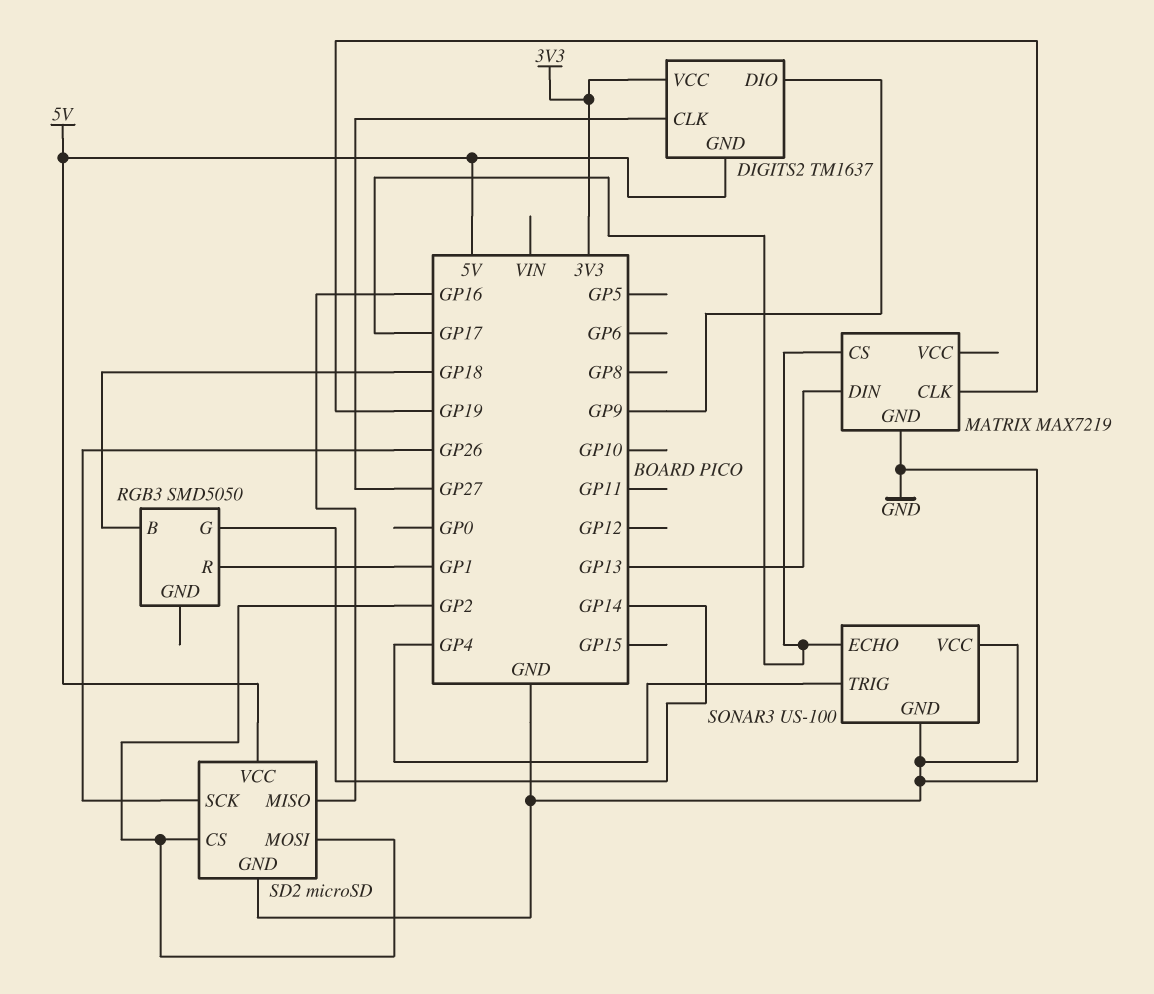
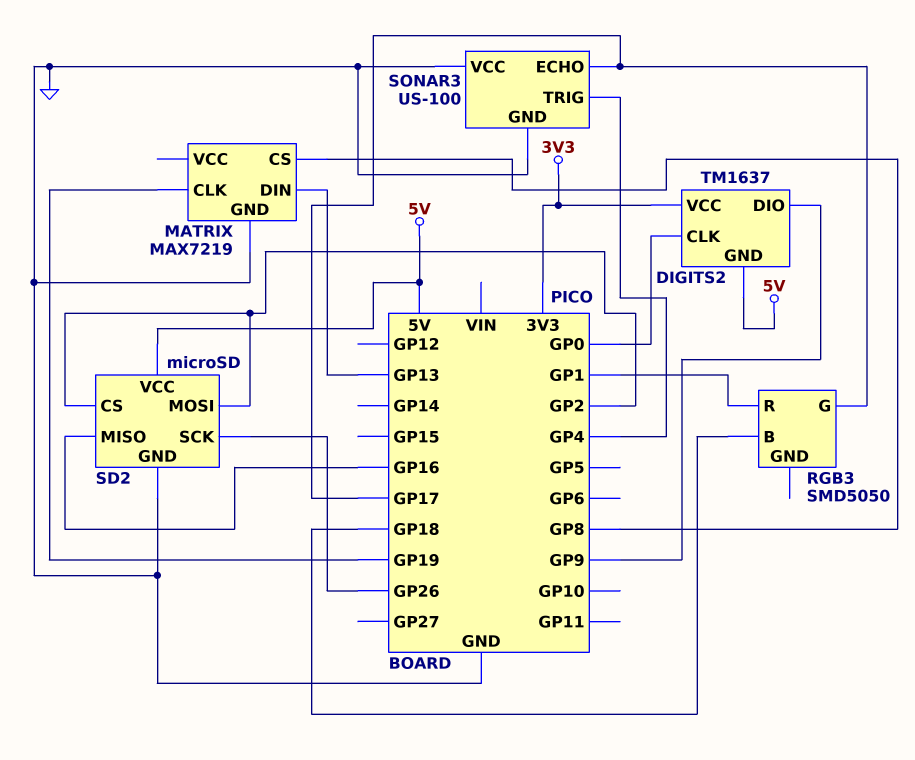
DIGITS2 pin CLK: GP27 -> GP0
MATRIX pin CS: GP17 -> GP8
RGB3 pin G: GP14 -> GP17

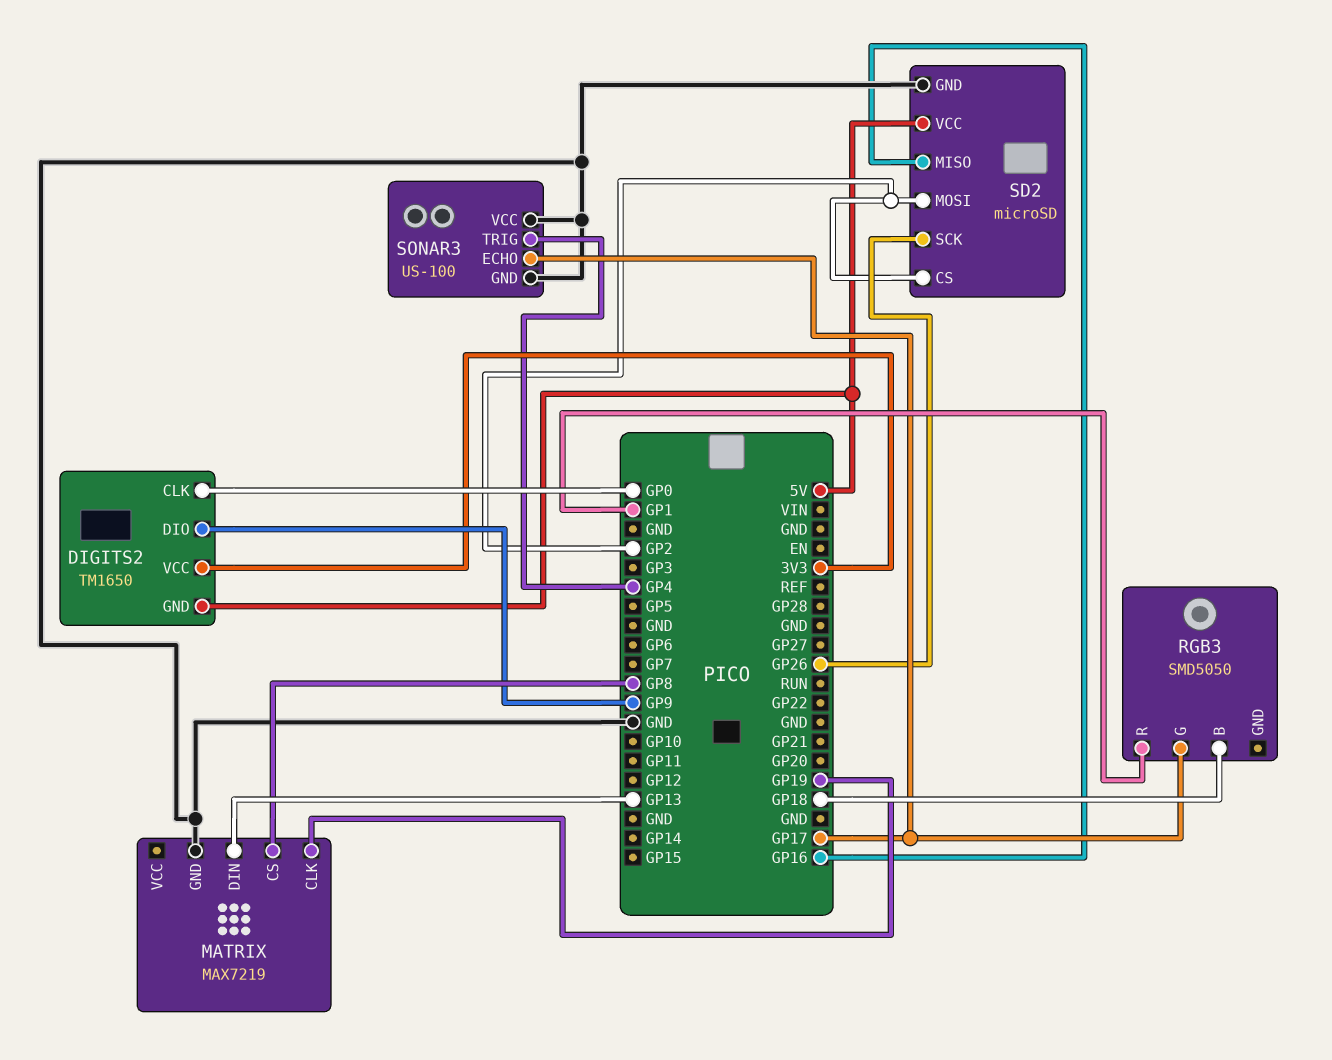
DIGITS2: TM1637 -> TM1650

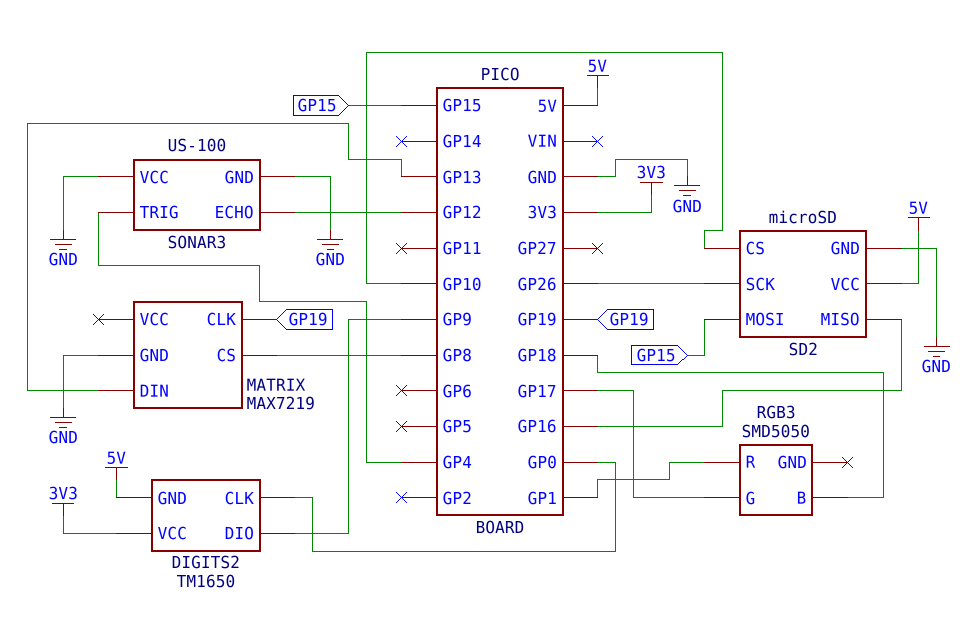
SD2 pin CS: GP2 -> GP10
SD2 pin MOSI: GP2 -> GP15
SONAR3 pin ECHO: GP17 -> GP12

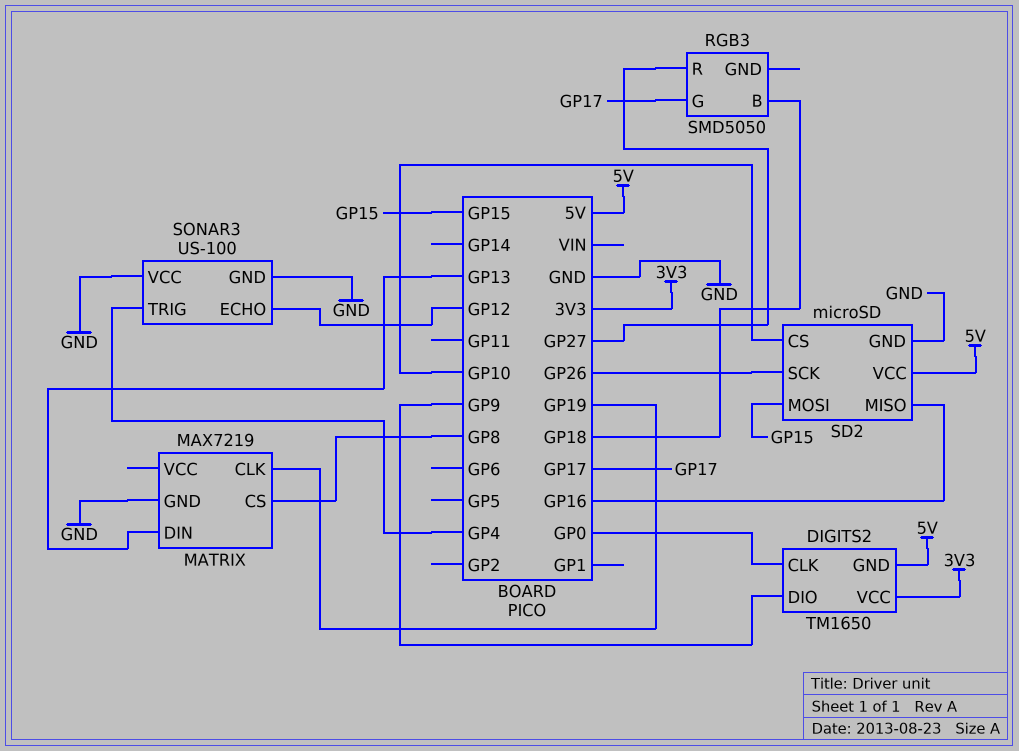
RGB3 pin R: GP1 -> GP27

